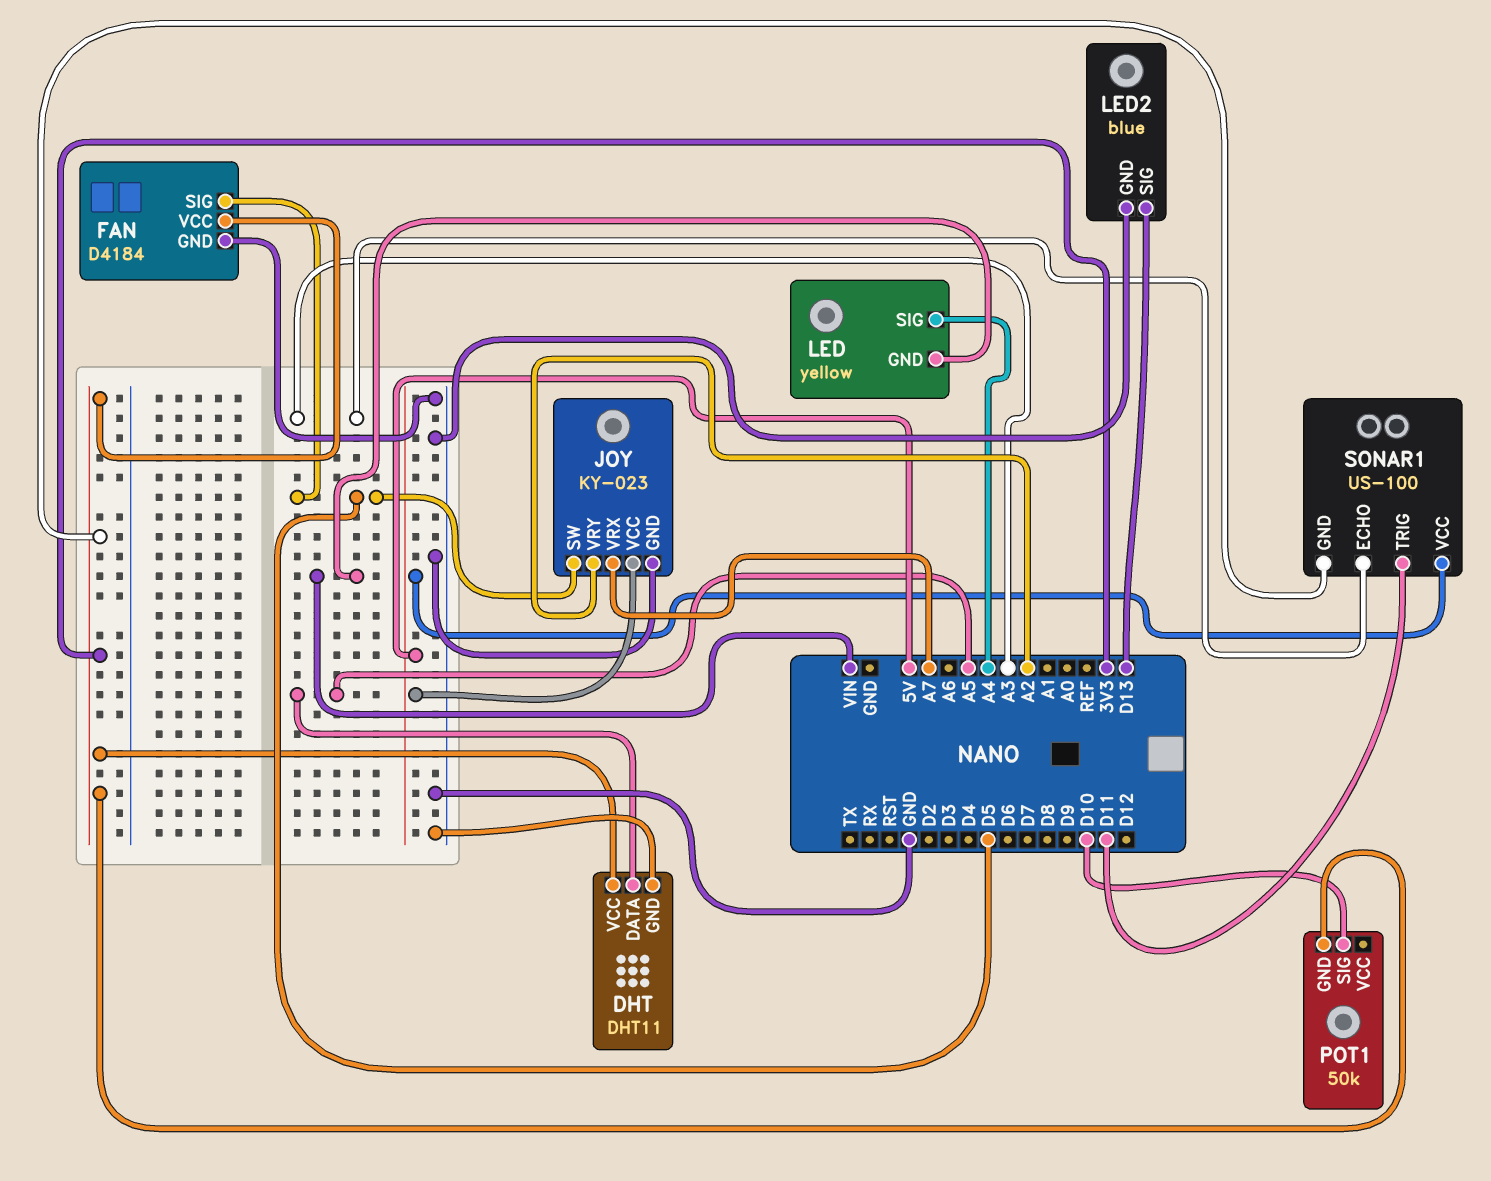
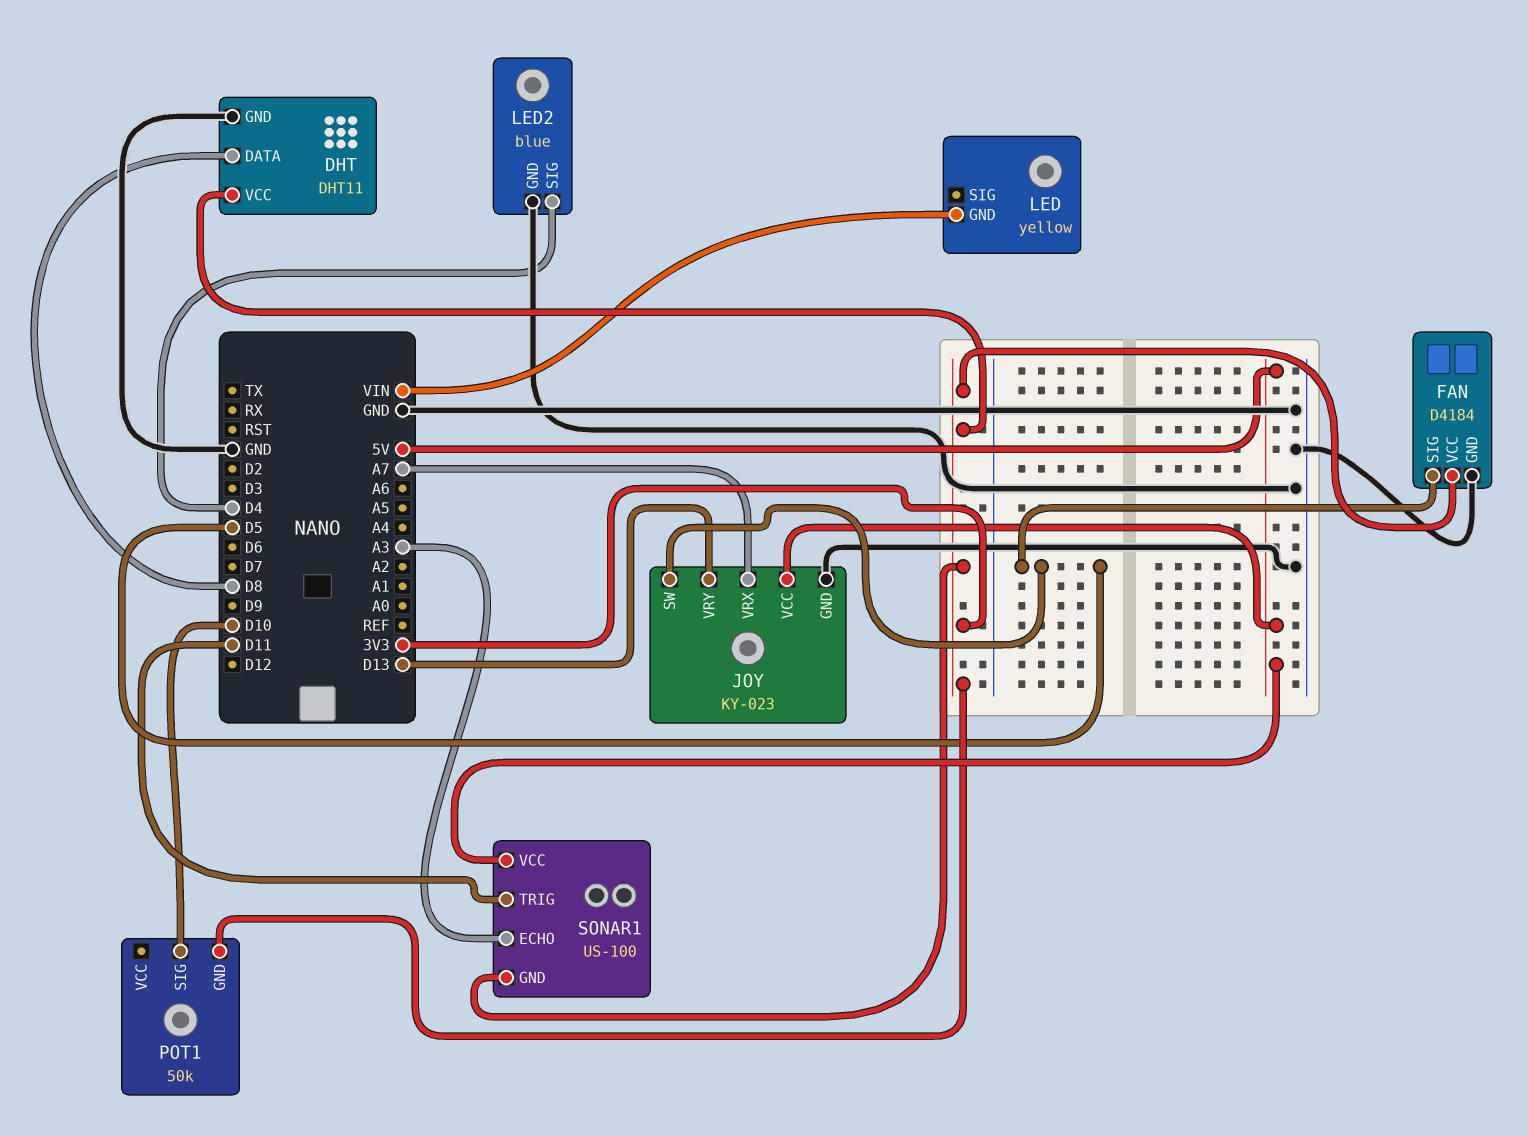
DHT pin DATA: A5 -> D8
JOY pin VRY: A2 -> D13
LED pin SIG: A4 -> none
LED2 pin SIG: D13 -> D4

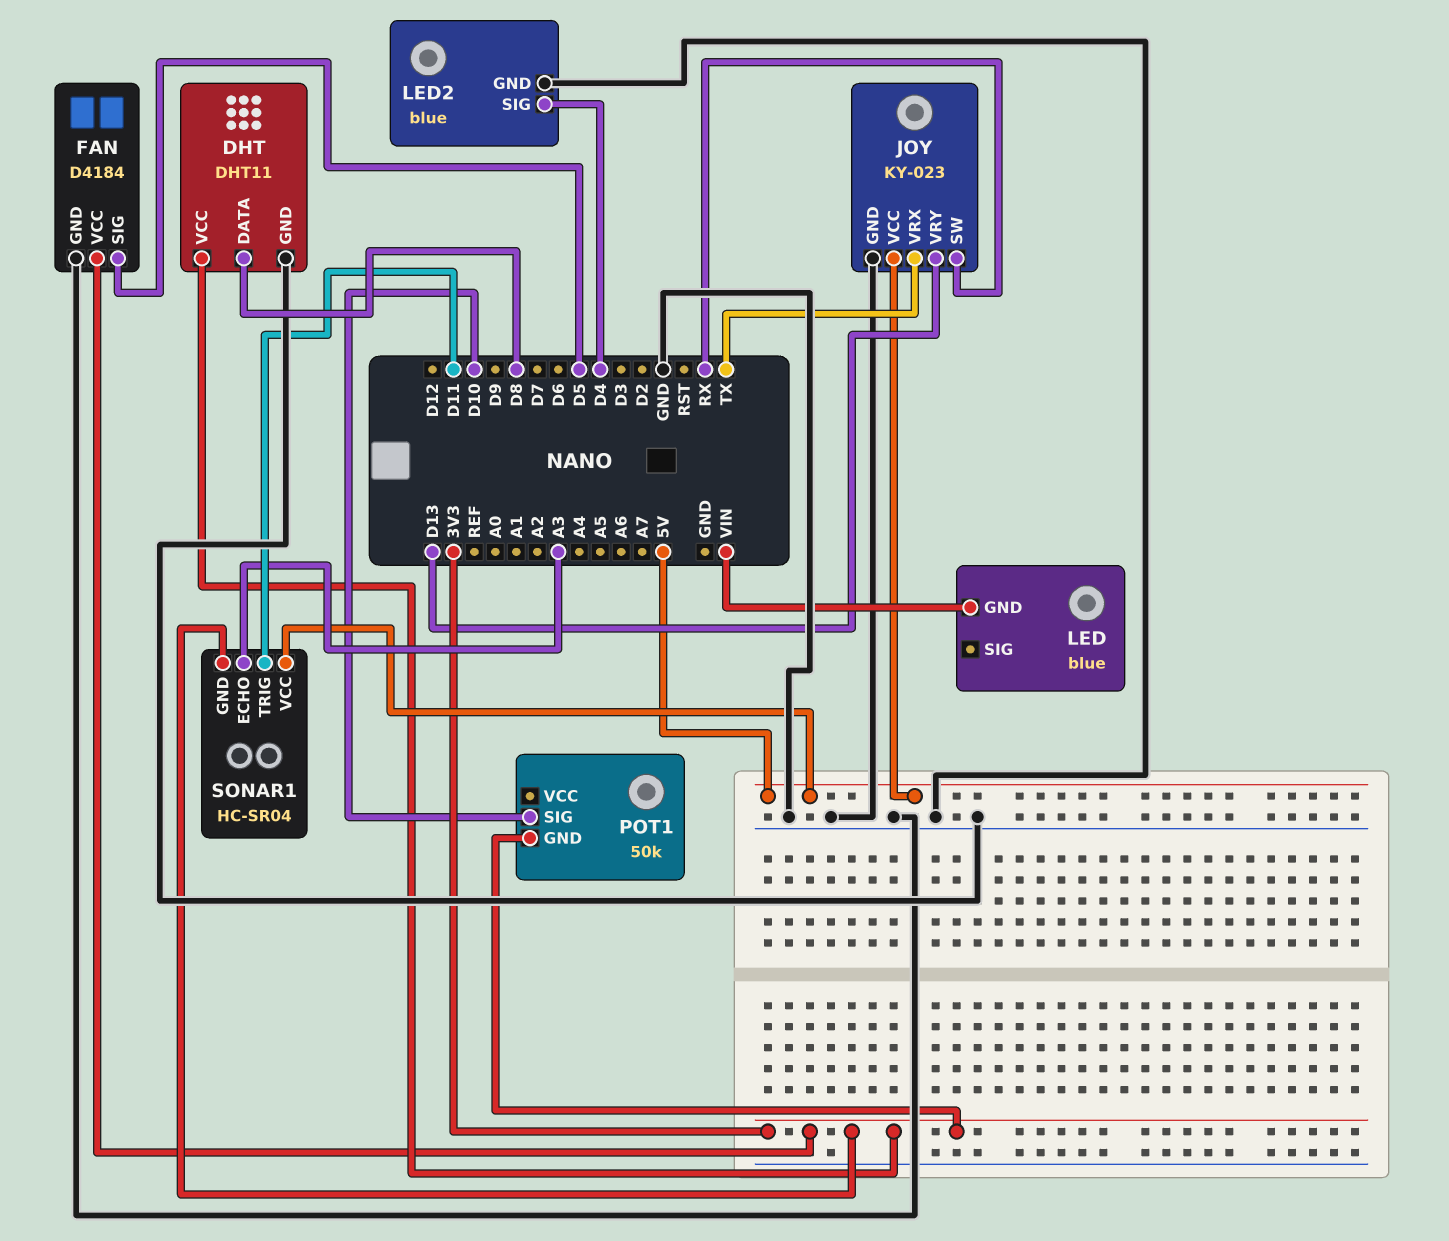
JOY pin SW: D5 -> RX
JOY pin VRX: A7 -> TX
LED: yellow -> blue
SONAR1: US-100 -> HC-SR04

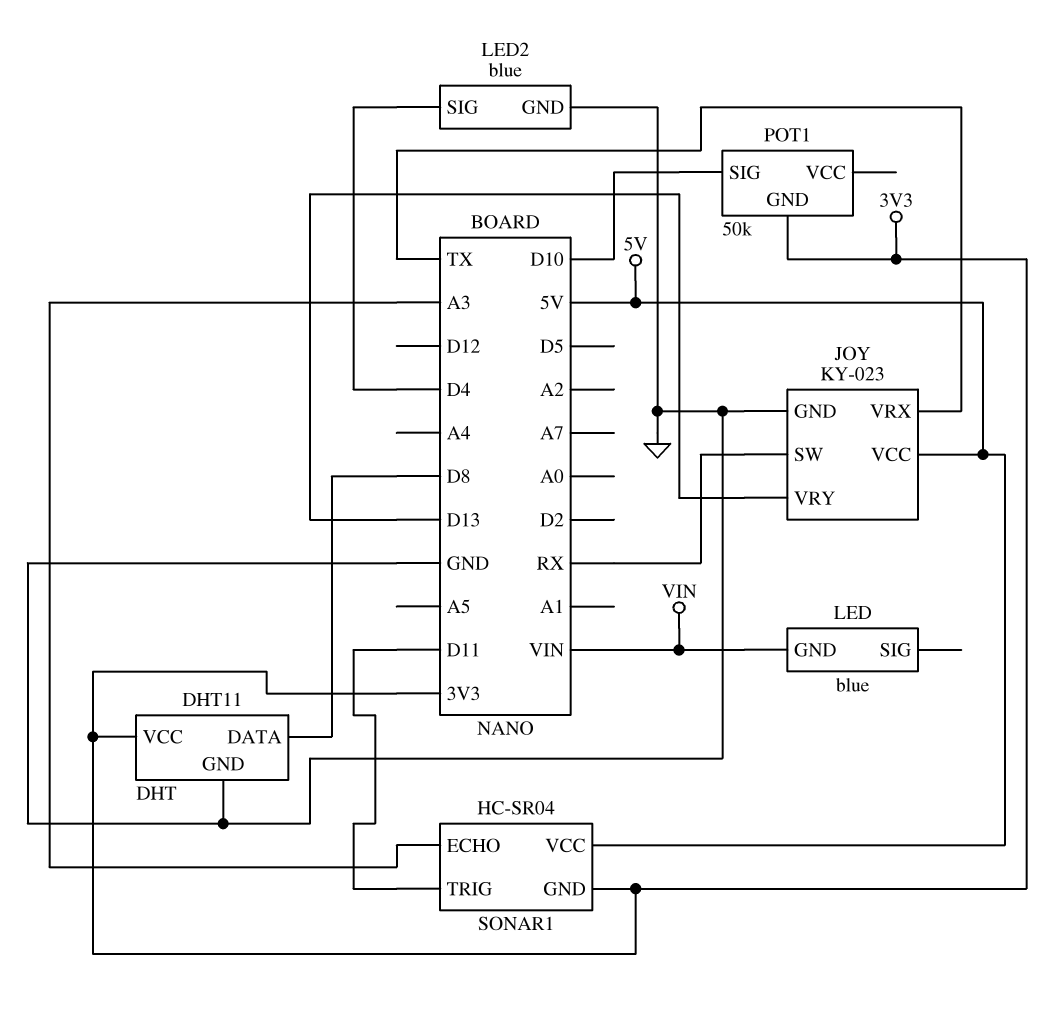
FAN: D4184 -> none
FAN pin GND: GND -> none
FAN pin SIG: D5 -> none
FAN pin VCC: 3V3 -> none

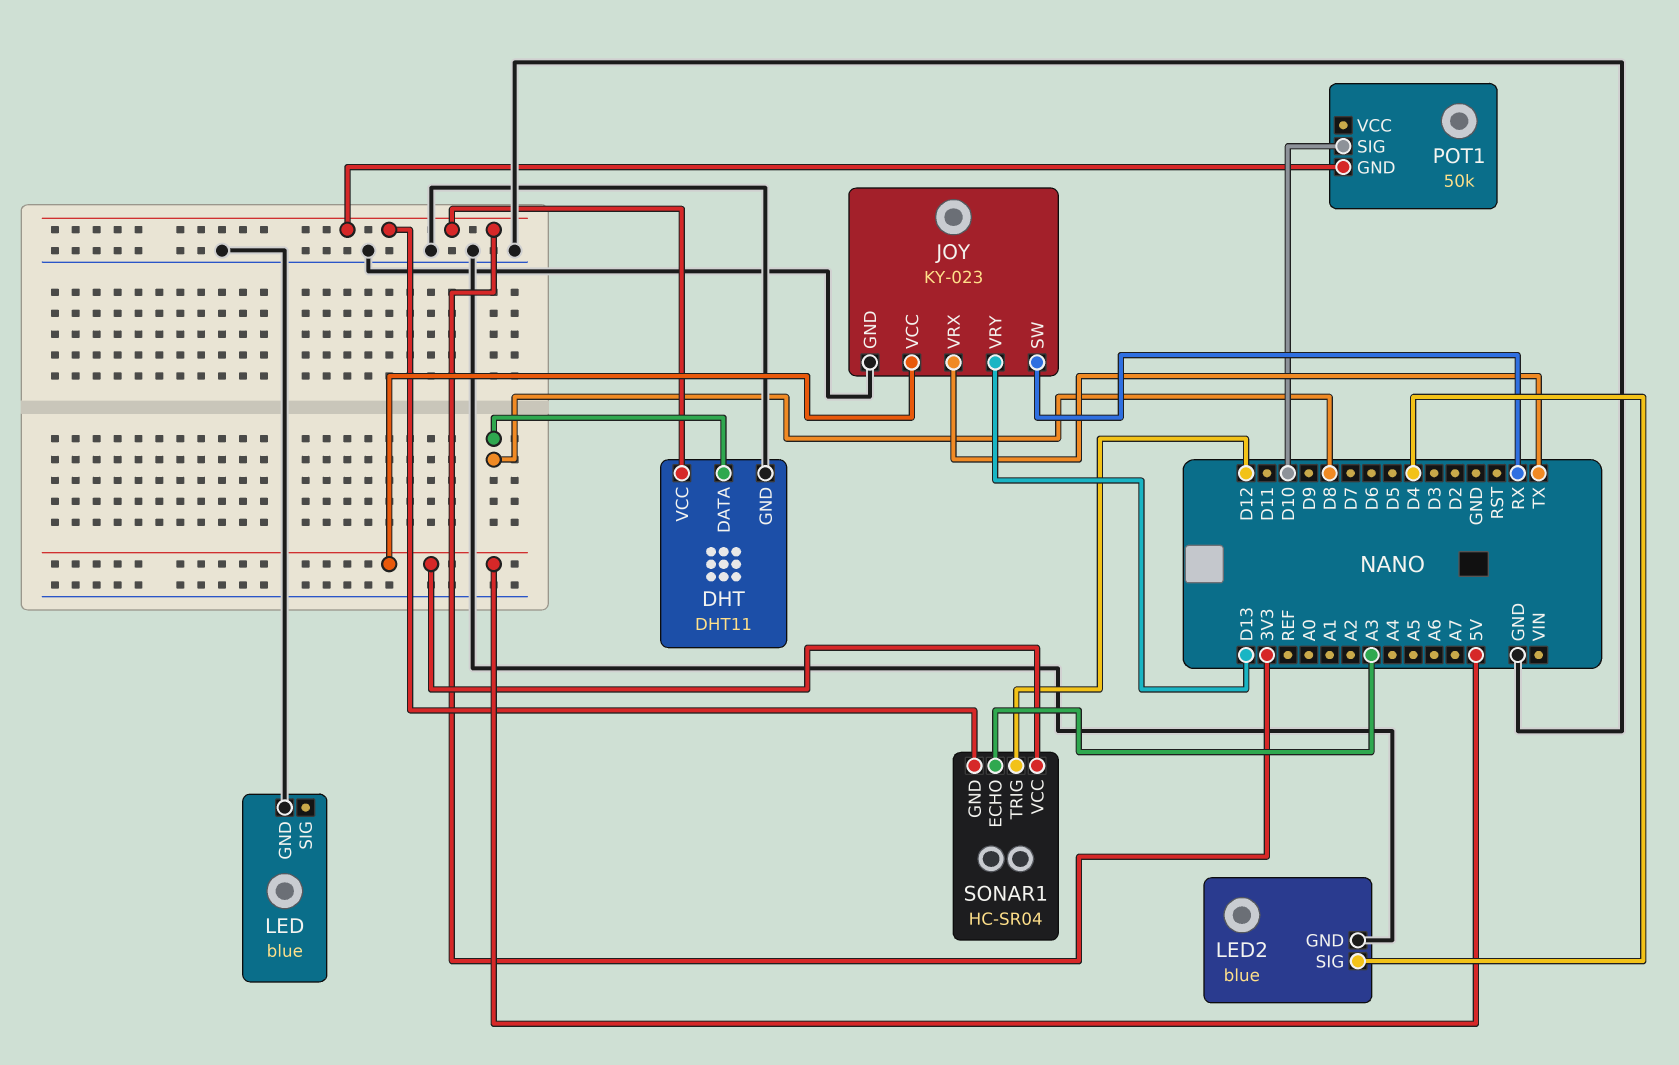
LED pin GND: VIN -> GND
SONAR1 pin TRIG: D11 -> D12

